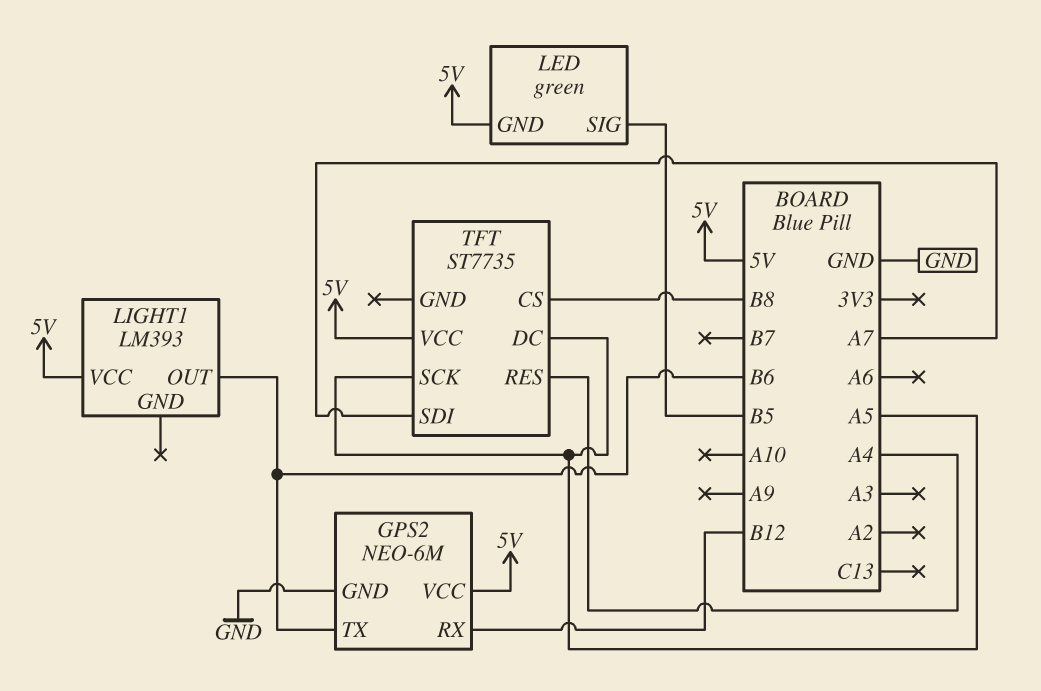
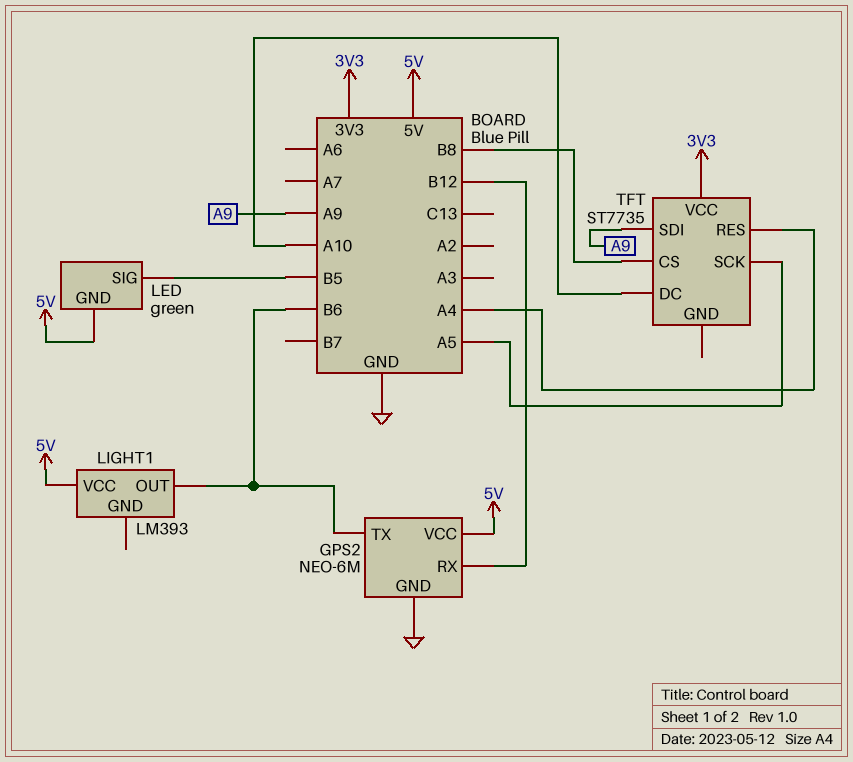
TFT pin DC: A5 -> A10
TFT pin SDI: A7 -> A9
TFT pin VCC: 5V -> 3V3

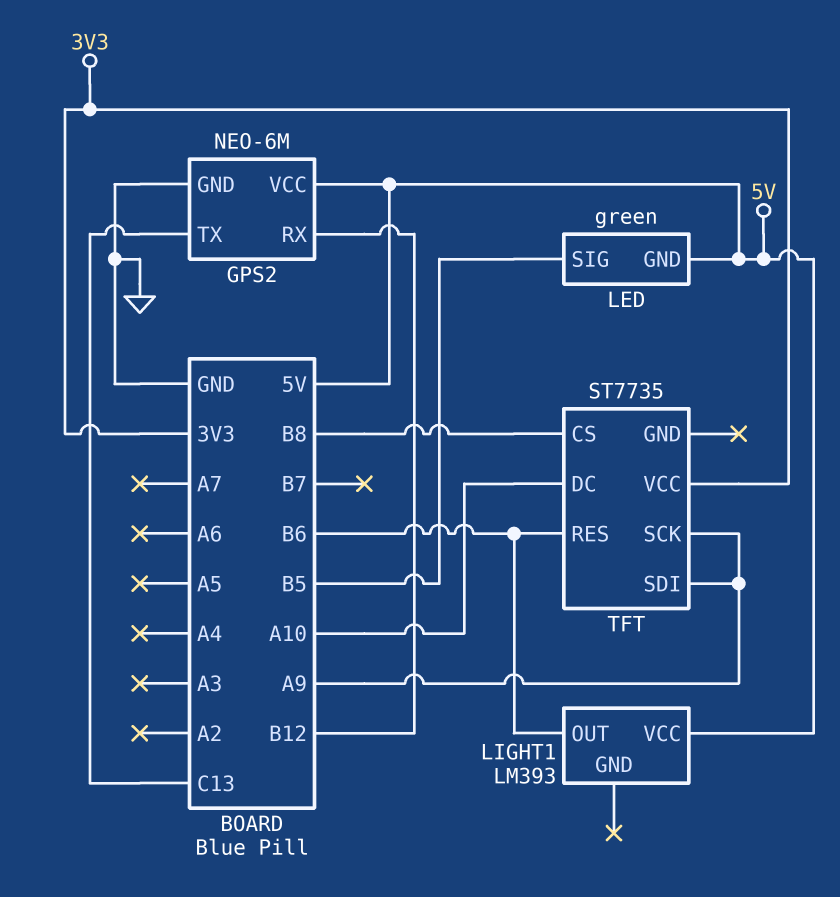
GPS2 pin TX: B6 -> C13
TFT pin RES: A4 -> B6
TFT pin SCK: A5 -> A9

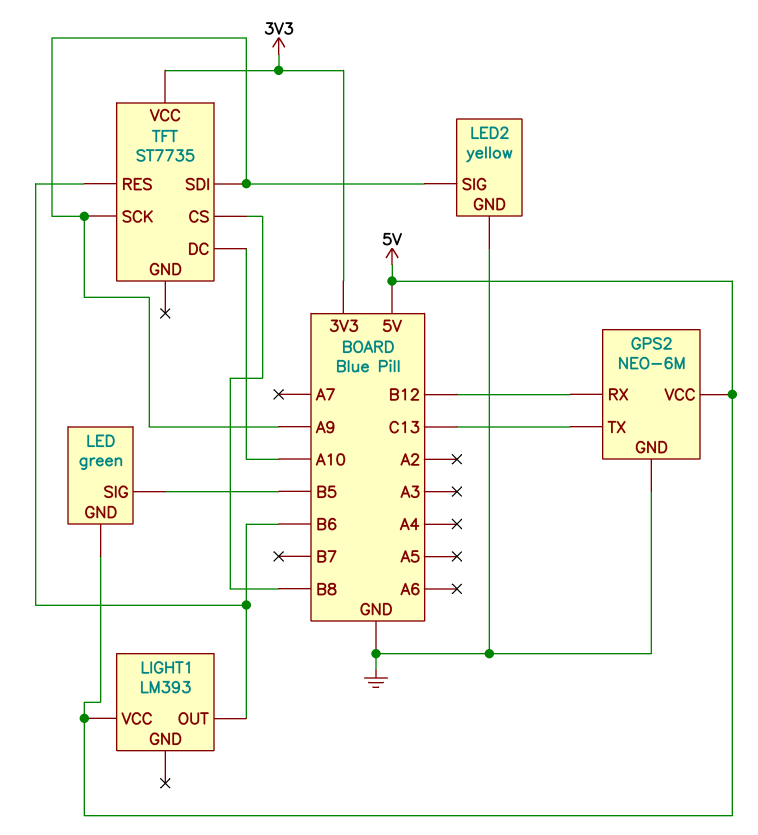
LED2: none -> yellow
LED2 pin GND: none -> GND
LED2 pin SIG: none -> A9

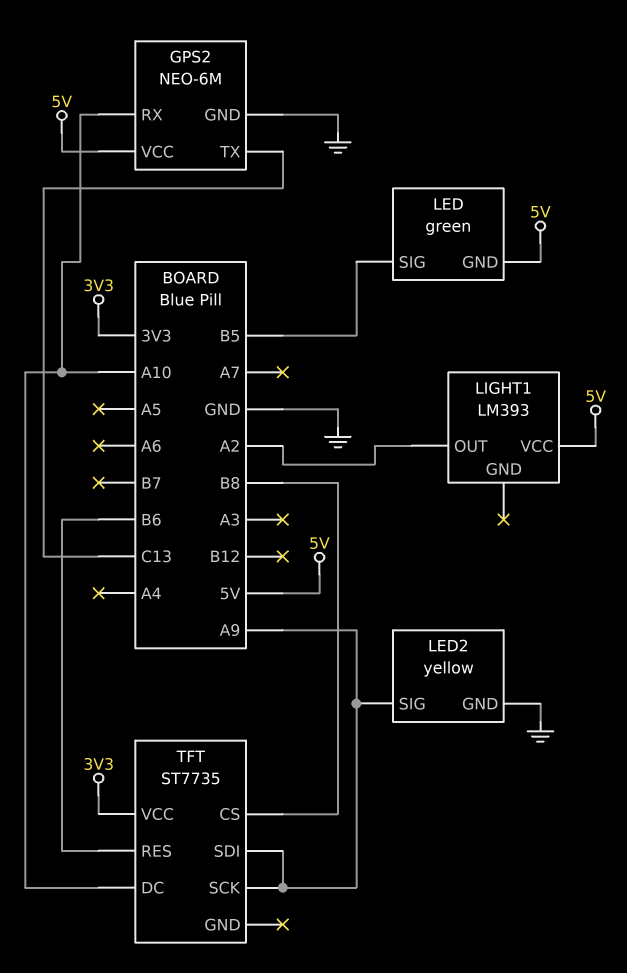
GPS2 pin RX: B12 -> A10
LIGHT1 pin OUT: B6 -> A2

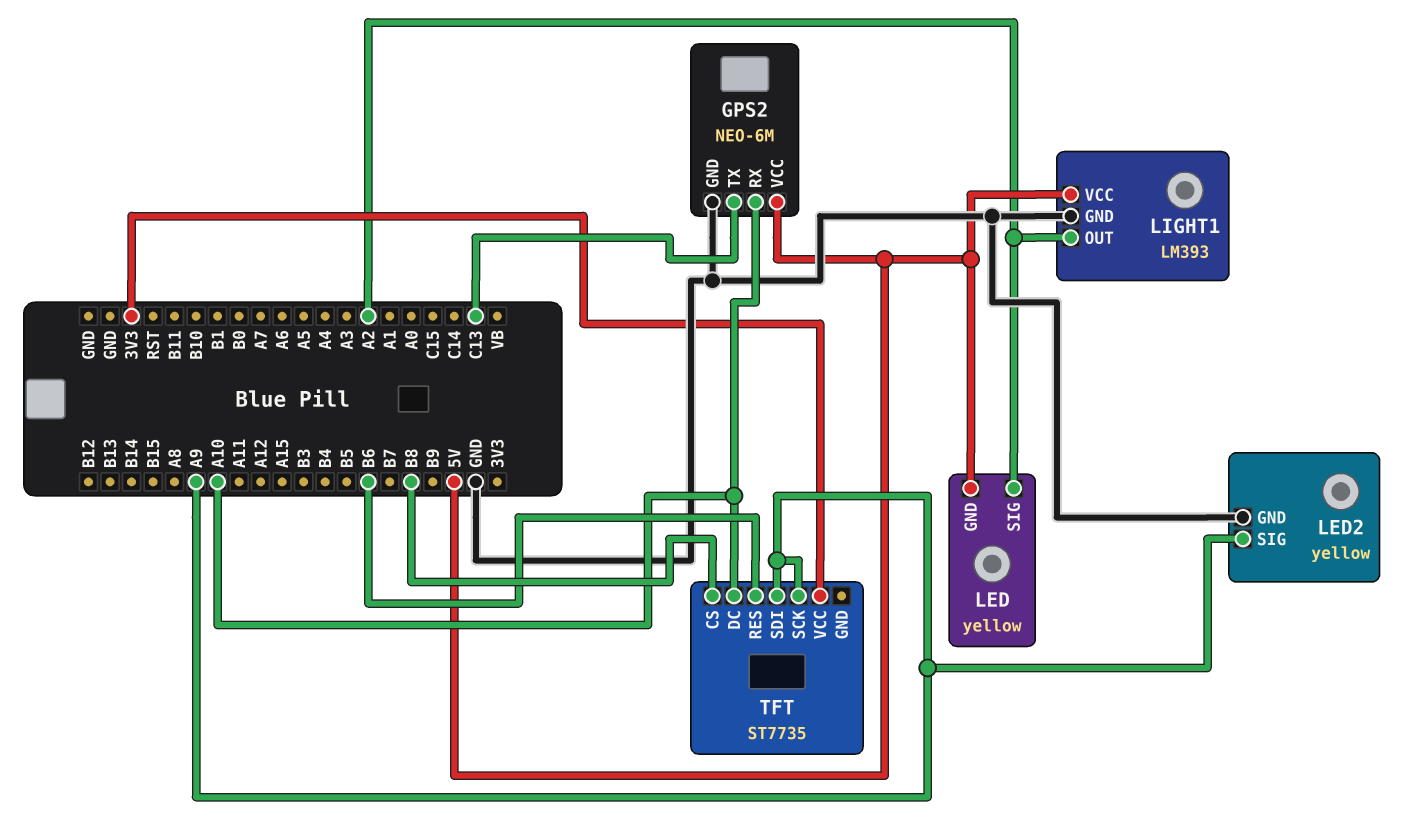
LED: green -> yellow
LED pin SIG: B5 -> A2
LIGHT1 pin GND: none -> GND

